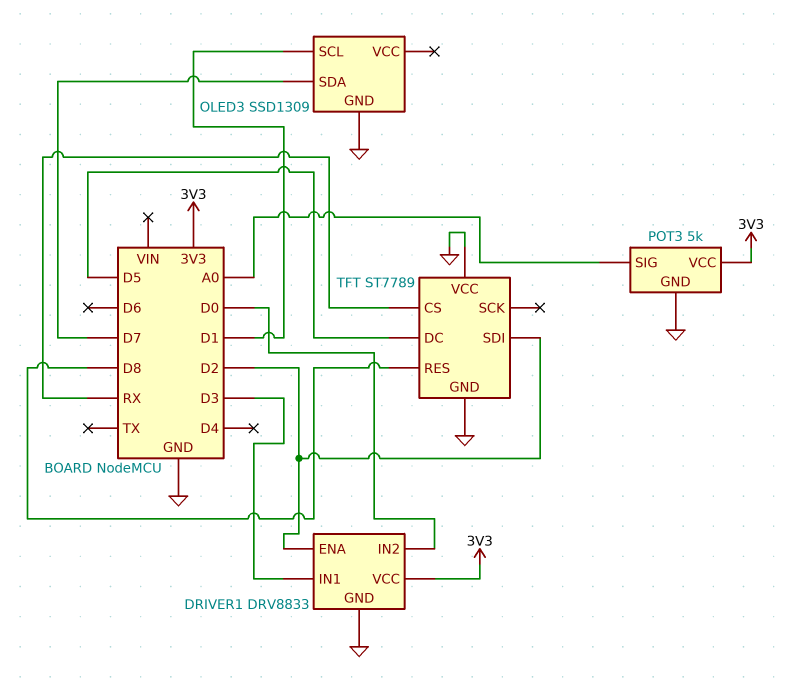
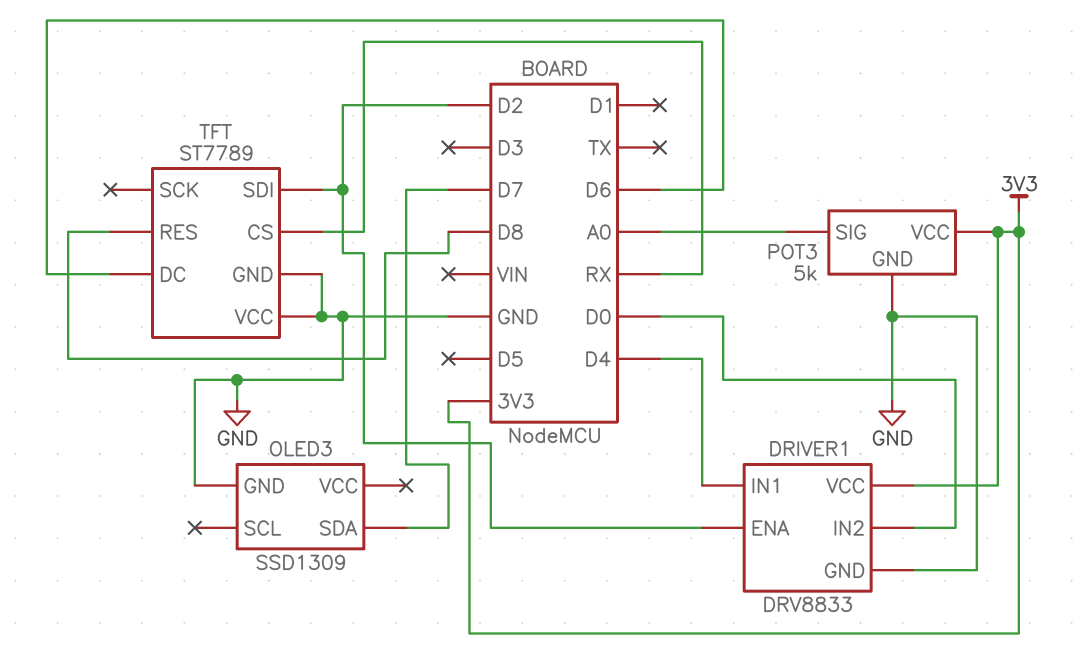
DRIVER1 pin IN1: D3 -> D4
OLED3 pin SCL: D1 -> none
TFT pin DC: D5 -> D6

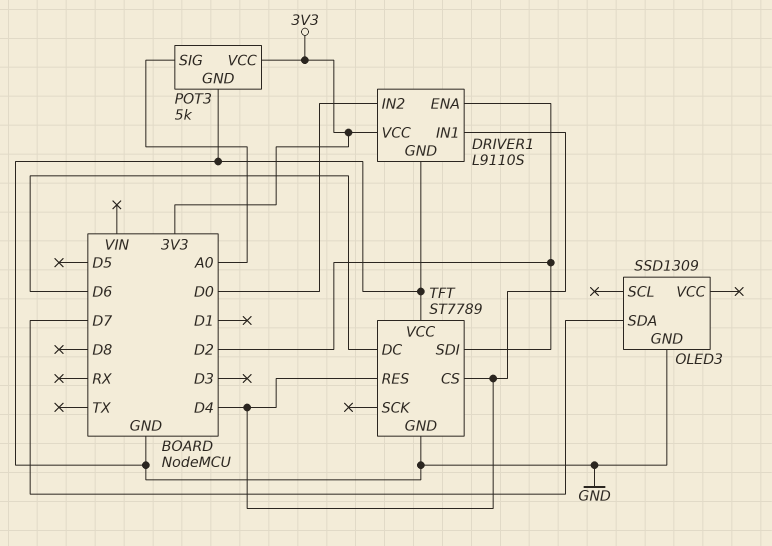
DRIVER1: DRV8833 -> L9110S
TFT pin CS: RX -> D4
TFT pin RES: D8 -> D4

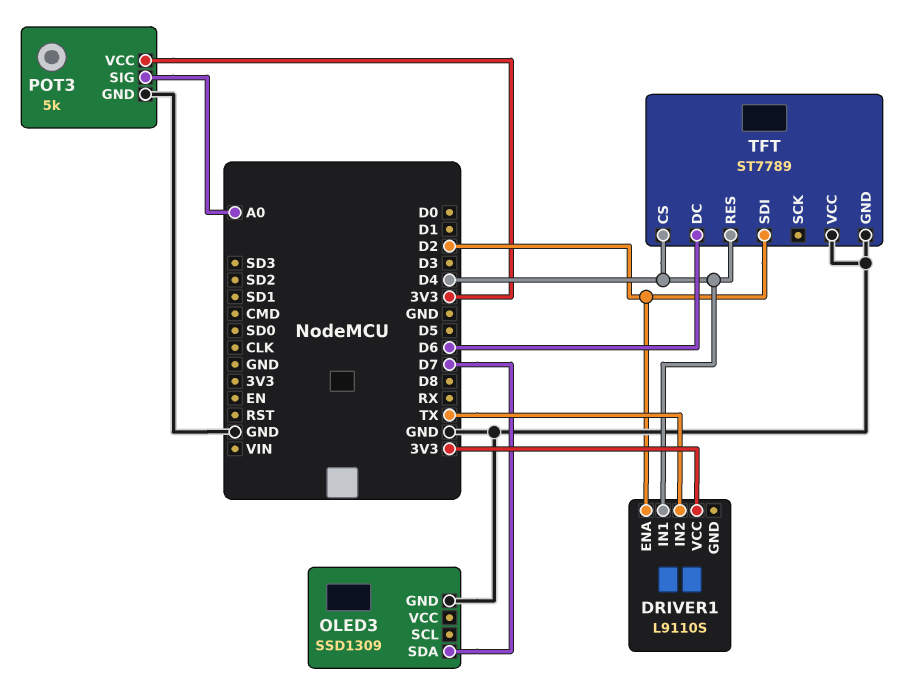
DRIVER1 pin GND: GND -> none
DRIVER1 pin IN2: D0 -> TX

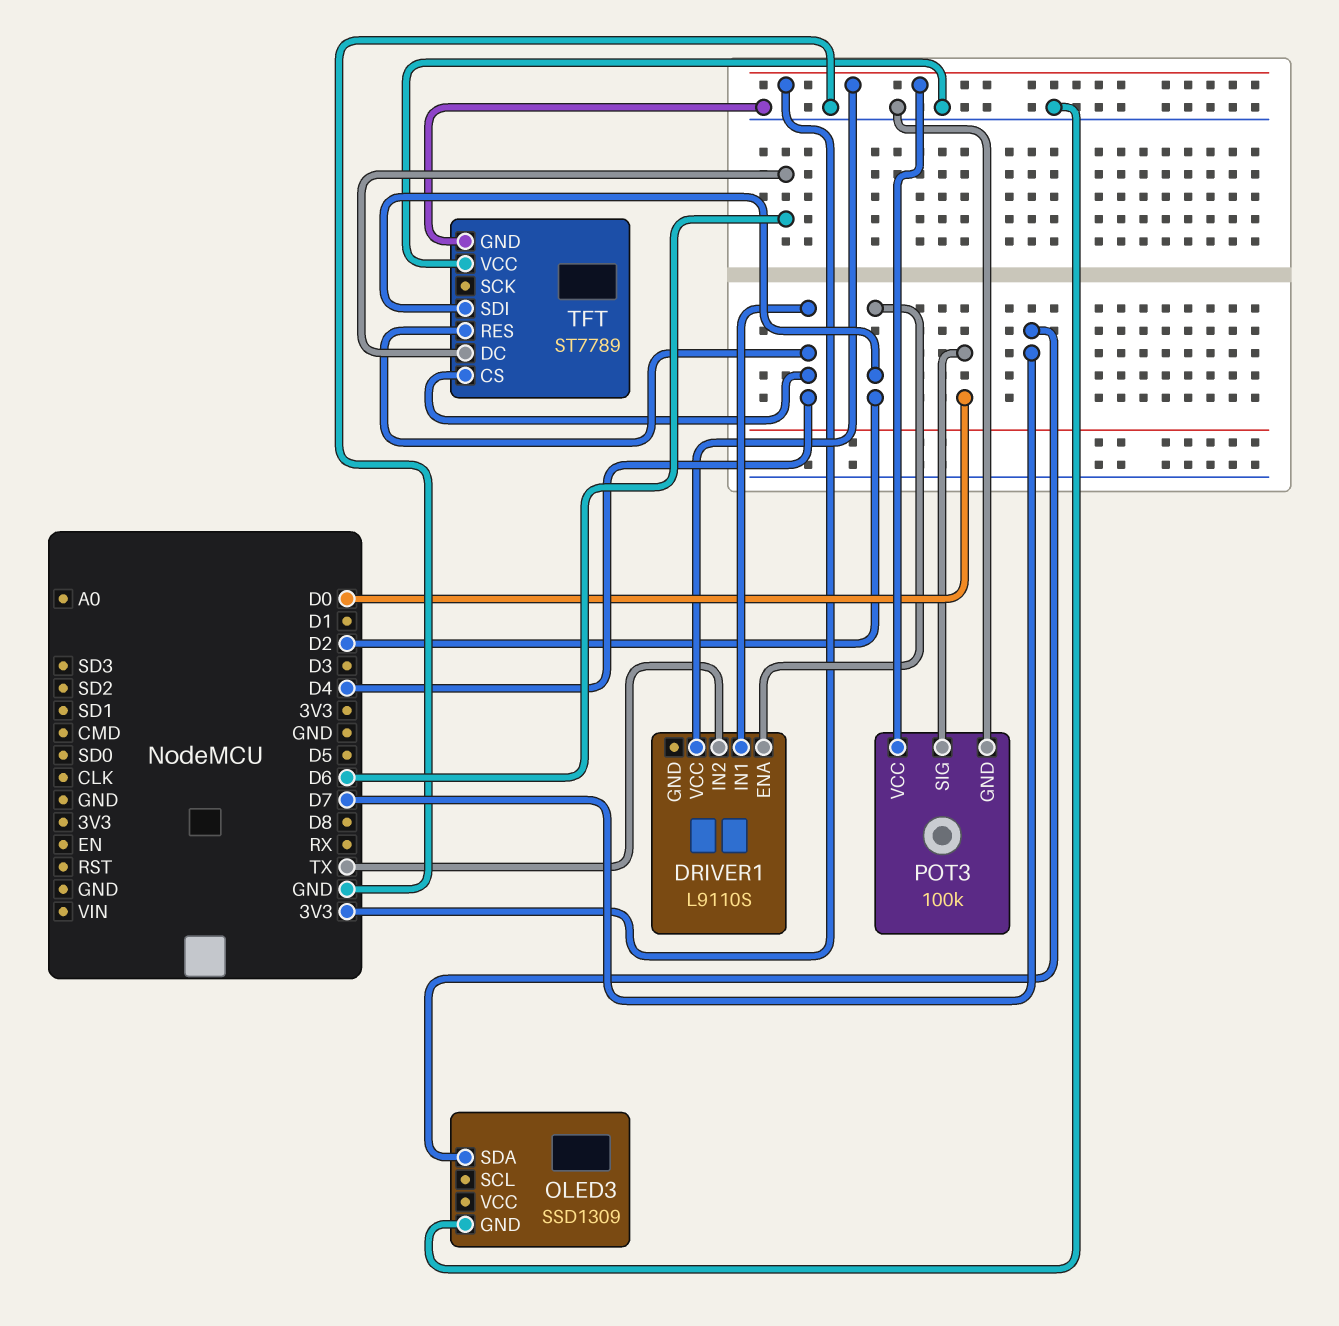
POT3: 5k -> 100k
POT3 pin SIG: A0 -> D0

